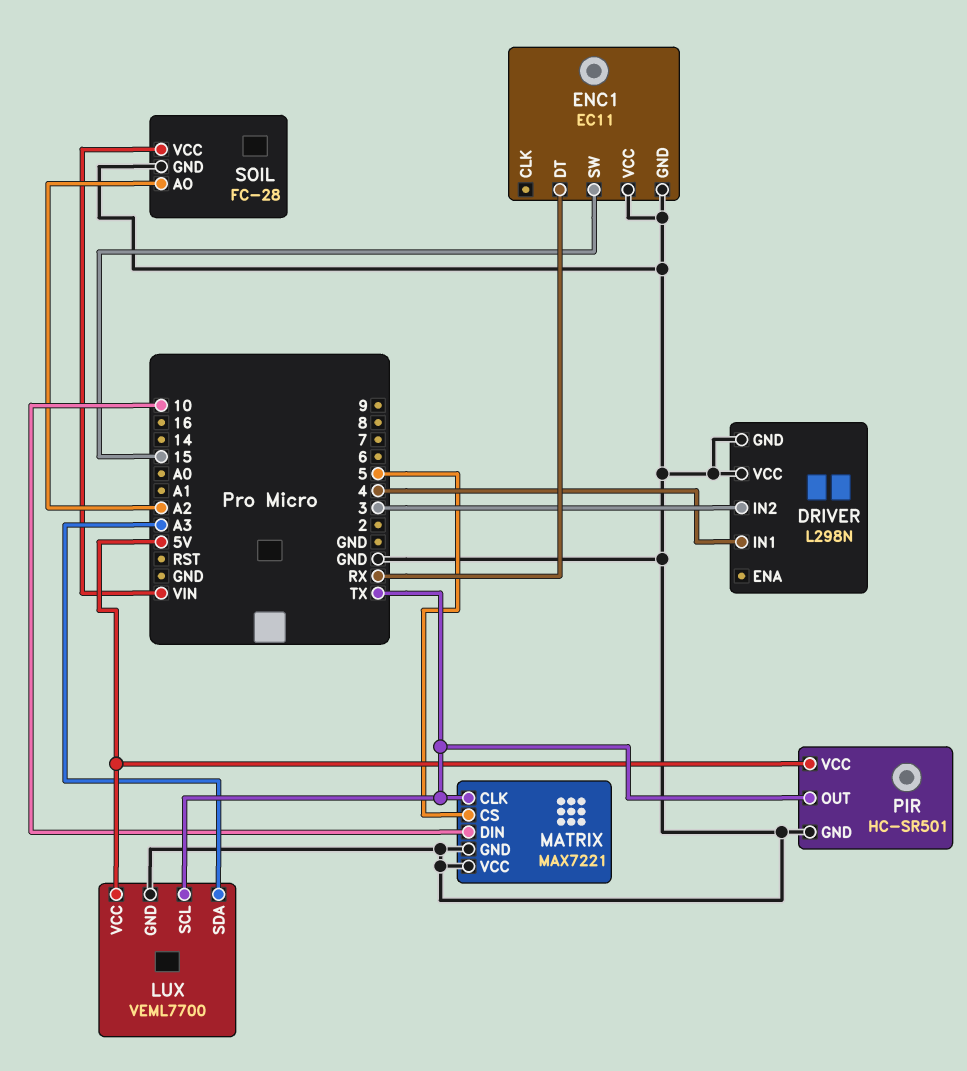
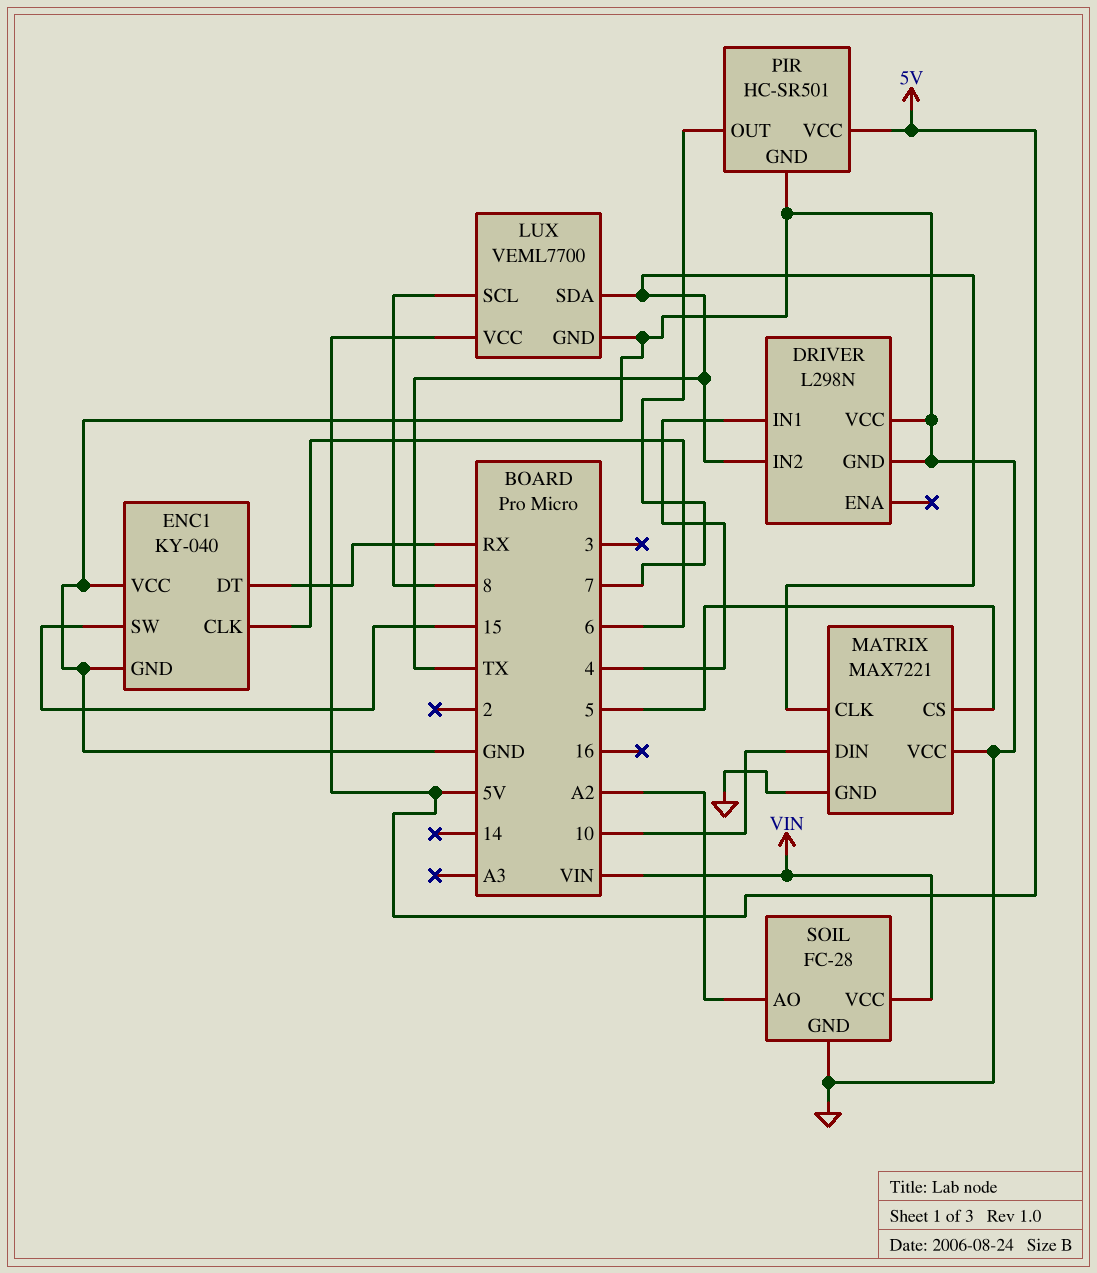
DRIVER pin IN2: 3 -> TX
ENC1: EC11 -> KY-040
ENC1 pin CLK: none -> 6
LUX pin SCL: TX -> 8
LUX pin SDA: A3 -> TX
PIR pin OUT: TX -> 7

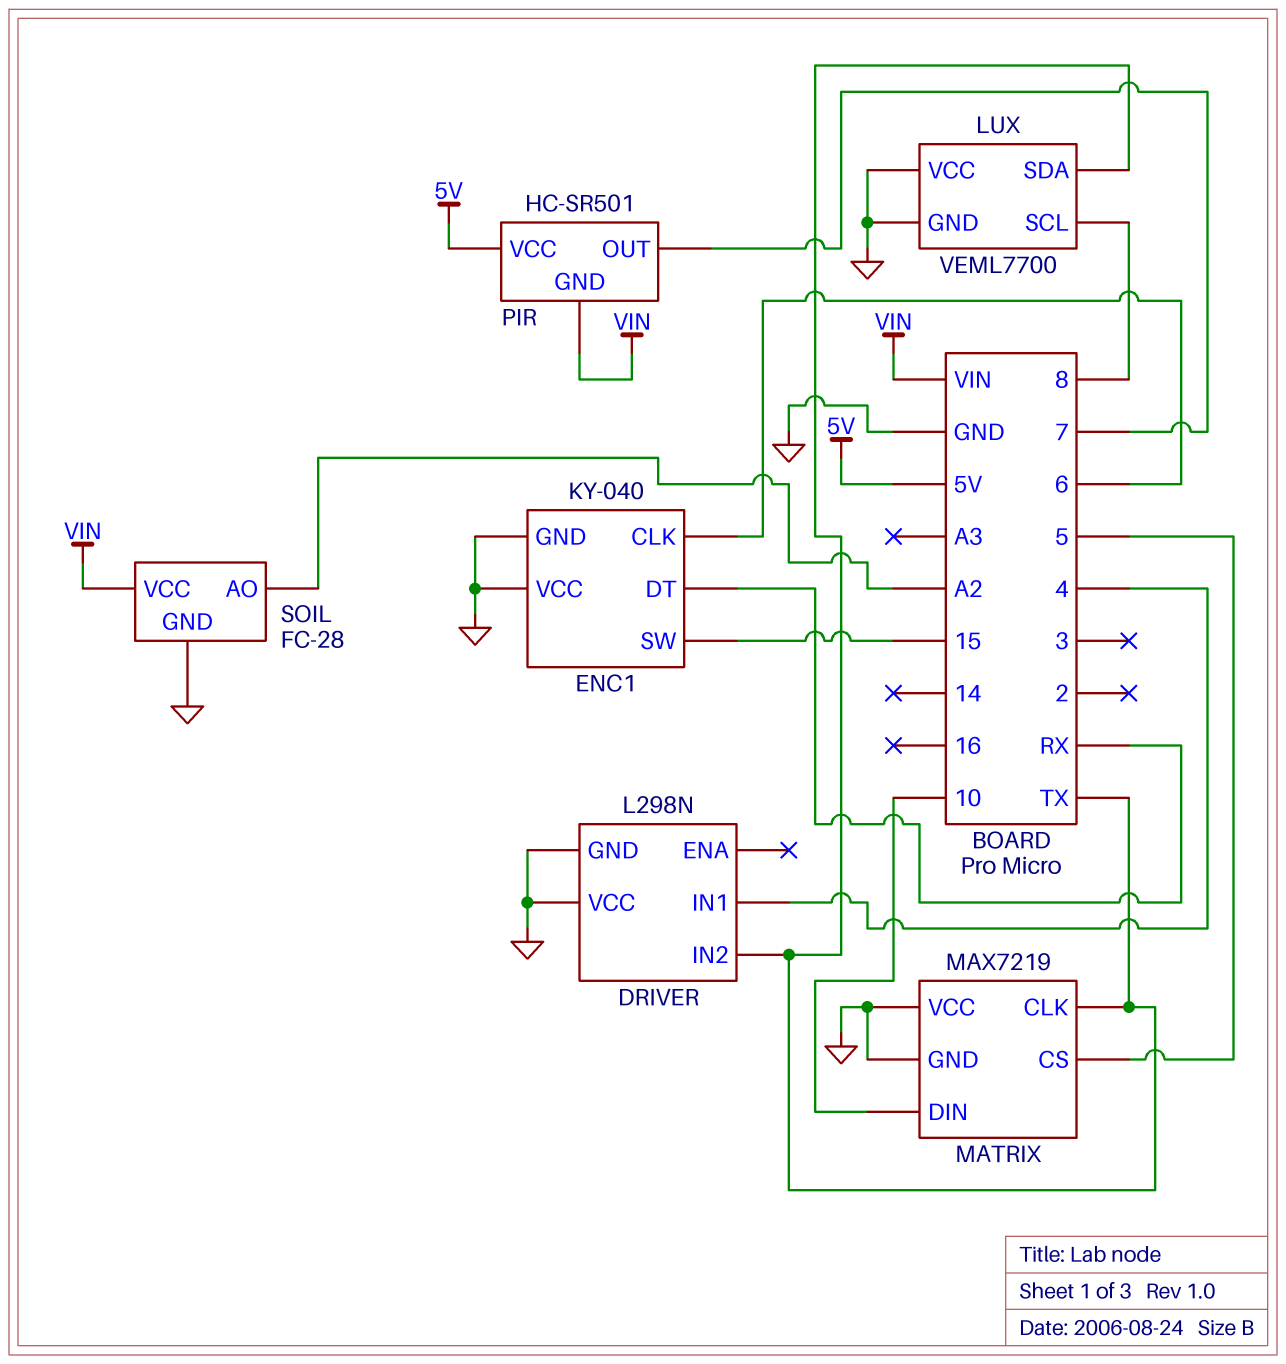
LUX pin VCC: 5V -> GND
MATRIX: MAX7221 -> MAX7219
PIR pin GND: GND -> VIN

